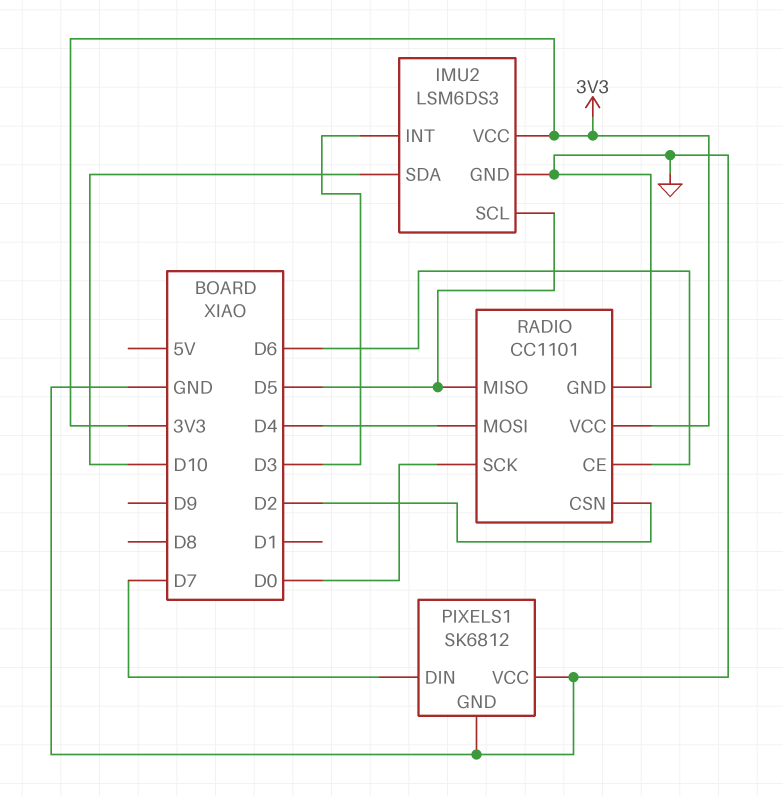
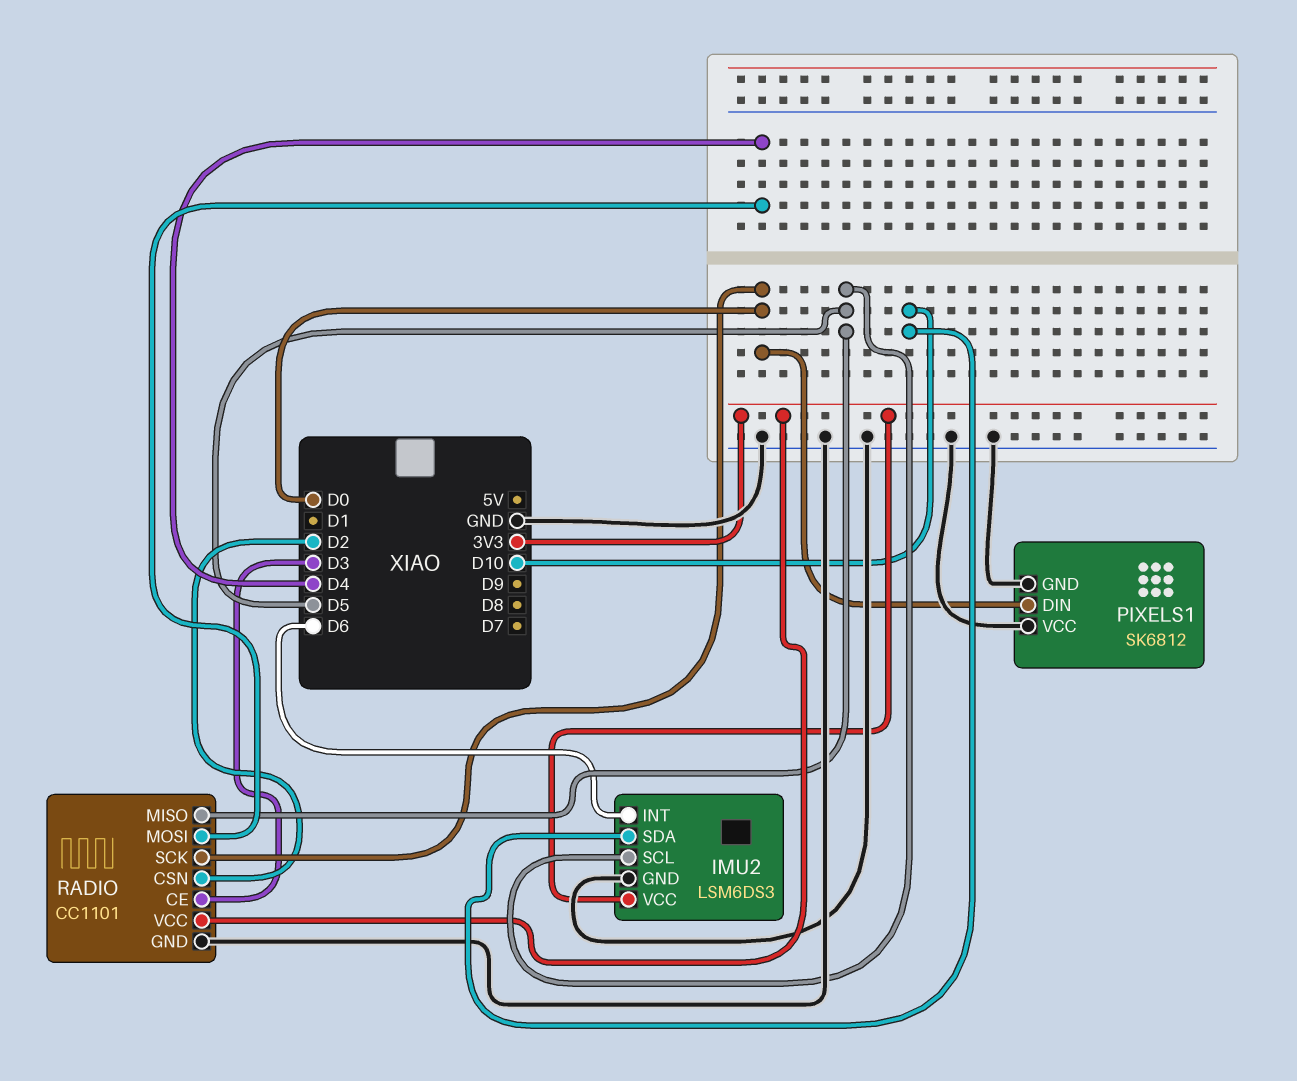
IMU2 pin INT: D3 -> D6
PIXELS1 pin DIN: D7 -> D0
RADIO pin CE: D6 -> D3

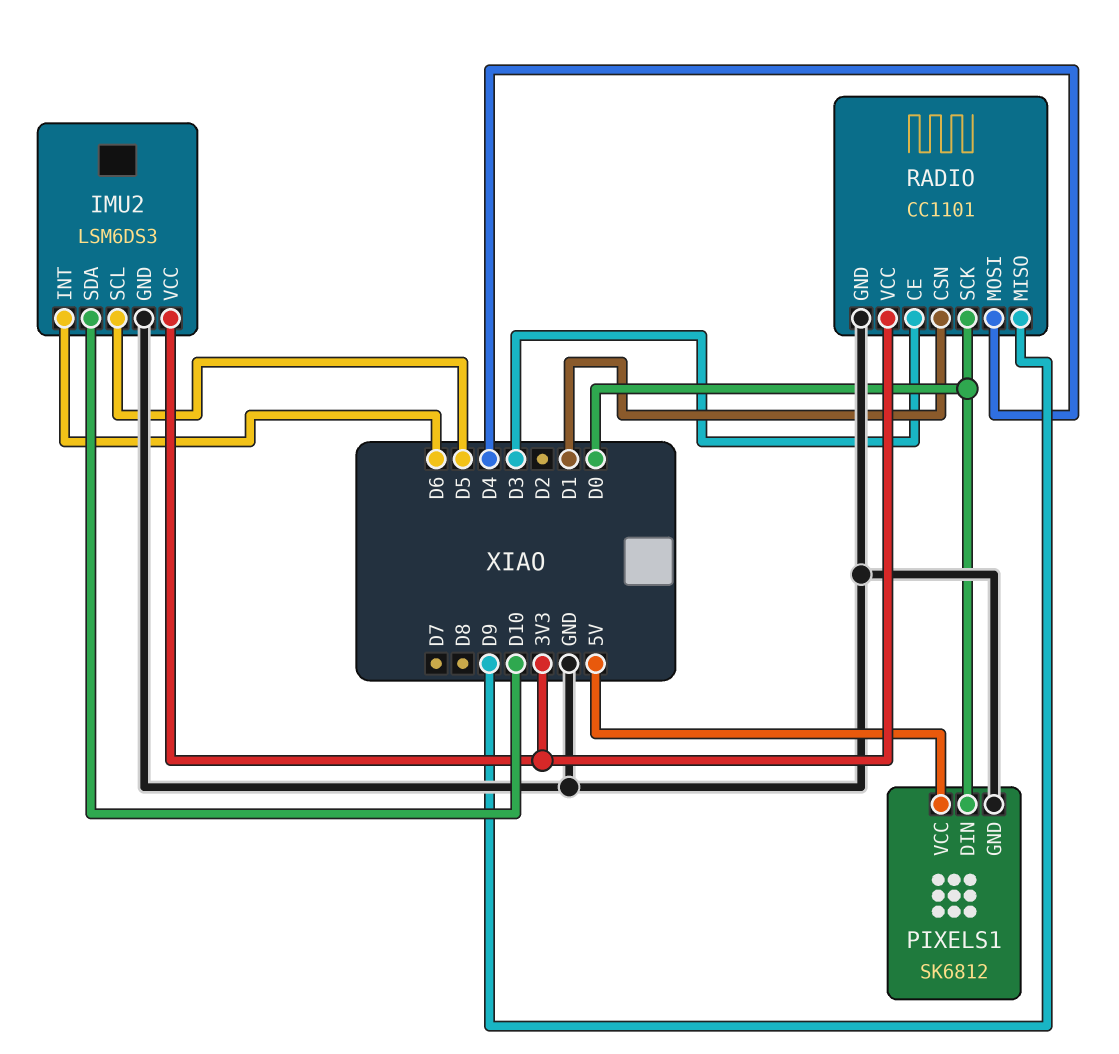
PIXELS1 pin VCC: GND -> 5V
RADIO pin CSN: D2 -> D1
RADIO pin MISO: D5 -> D9

